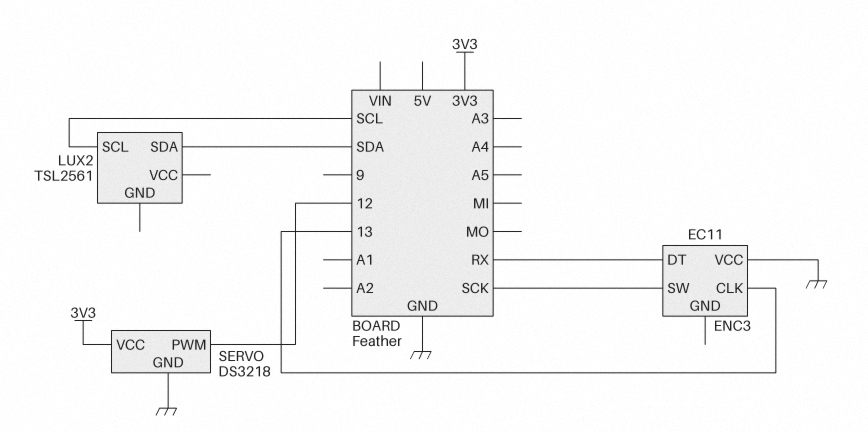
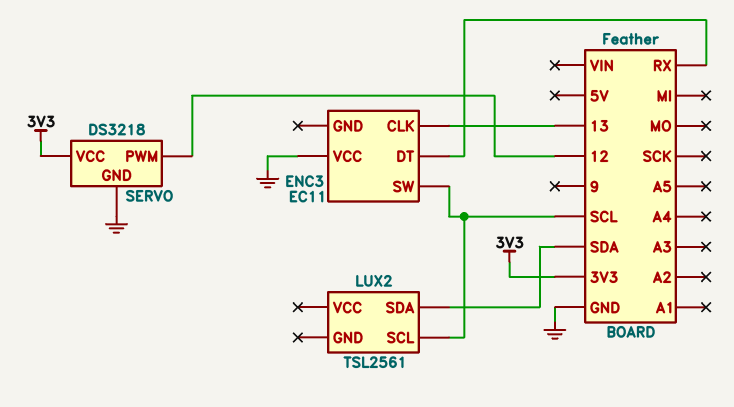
ENC3 pin SW: SCK -> SCL

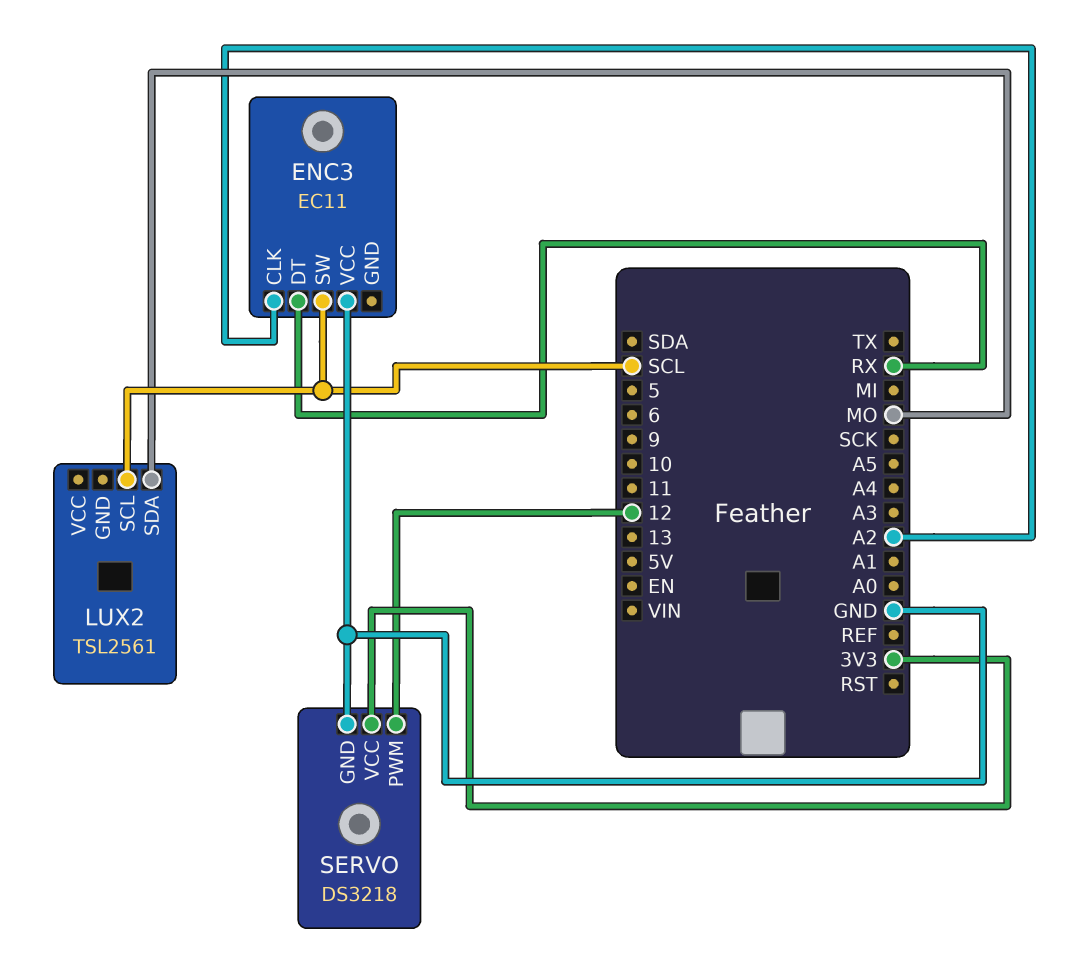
ENC3 pin CLK: 13 -> A2
LUX2 pin SDA: SDA -> MO

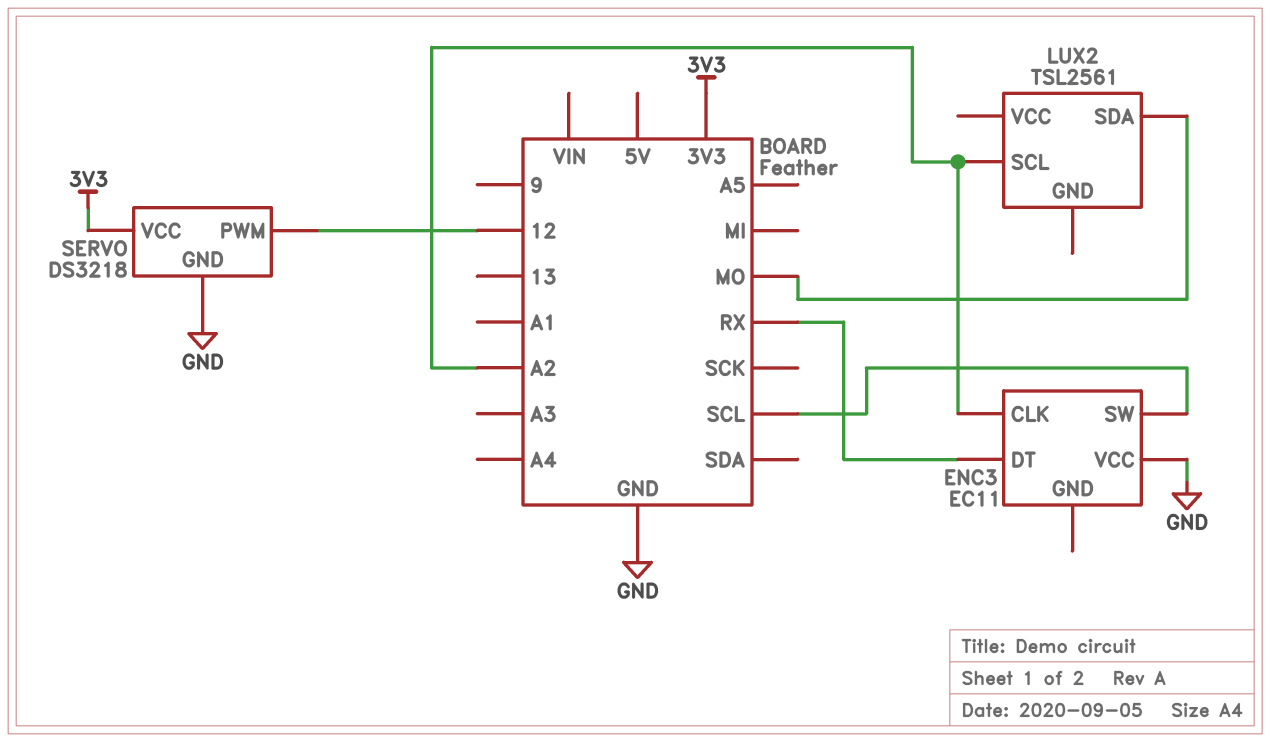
LUX2 pin SCL: SCL -> A2

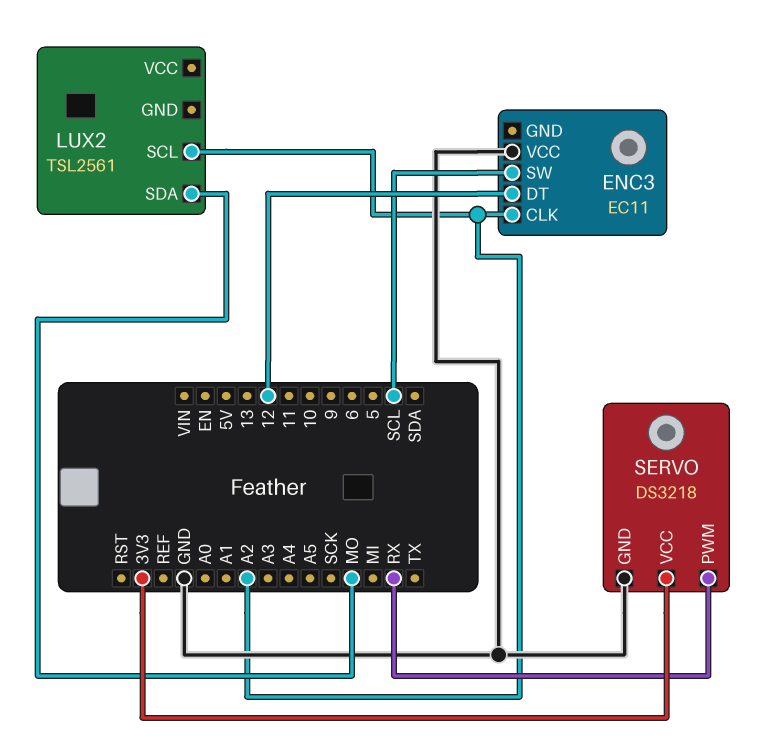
ENC3 pin DT: RX -> 12
SERVO pin PWM: 12 -> RX

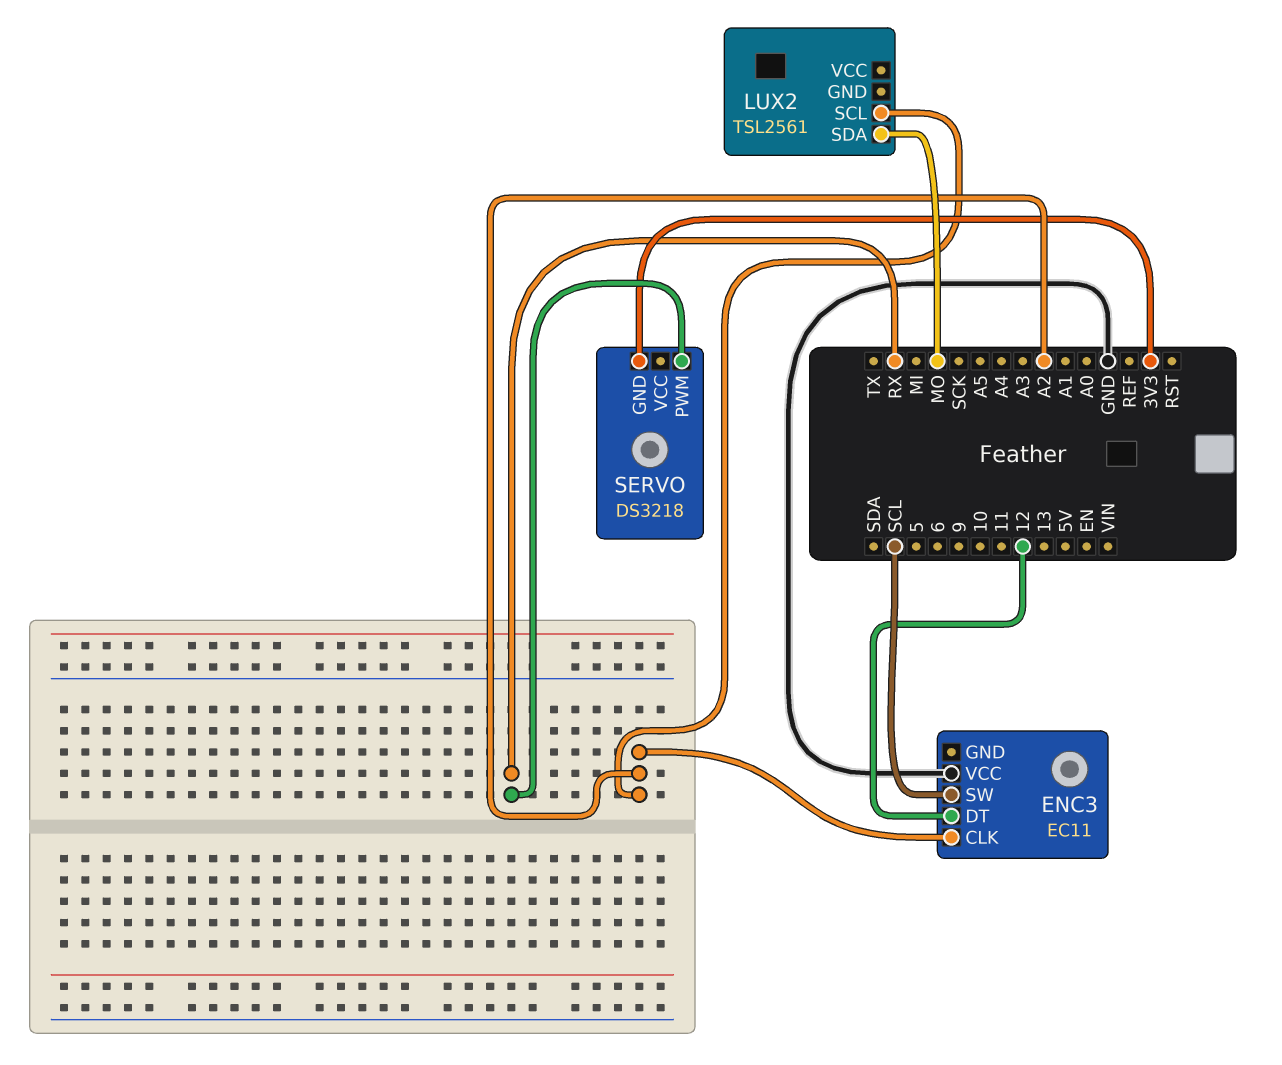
SERVO pin GND: GND -> 3V3
SERVO pin VCC: 3V3 -> none

